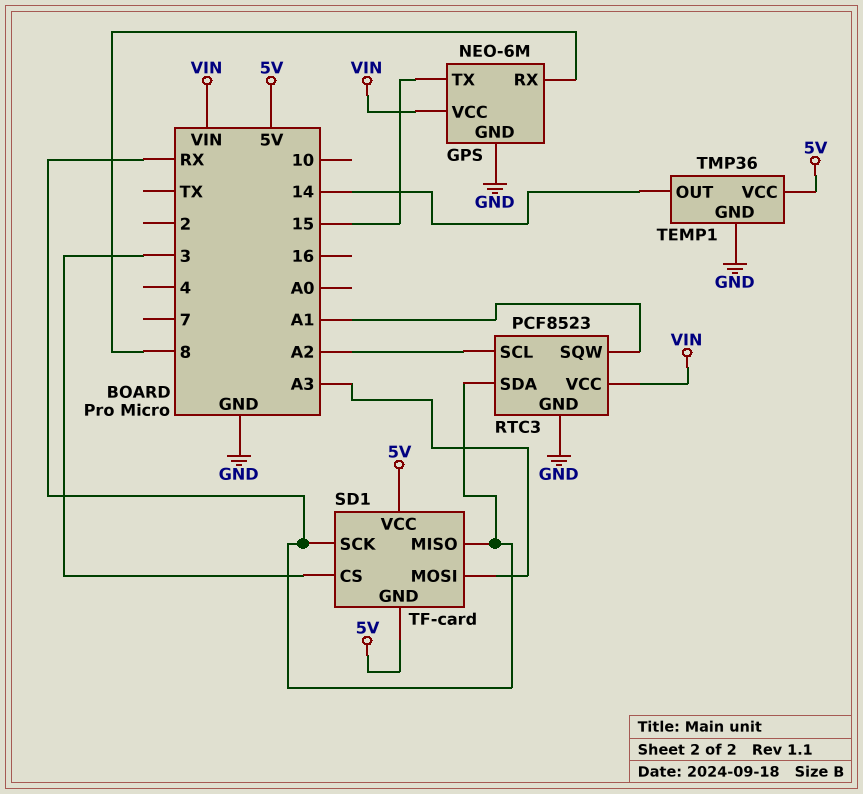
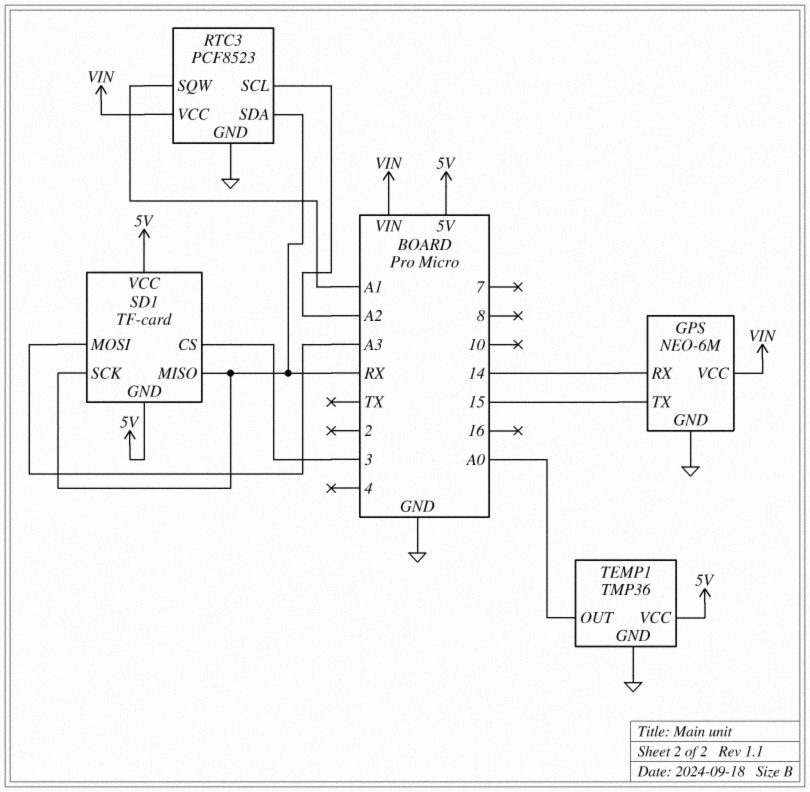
GPS pin RX: 8 -> 14
TEMP1 pin OUT: 14 -> A0

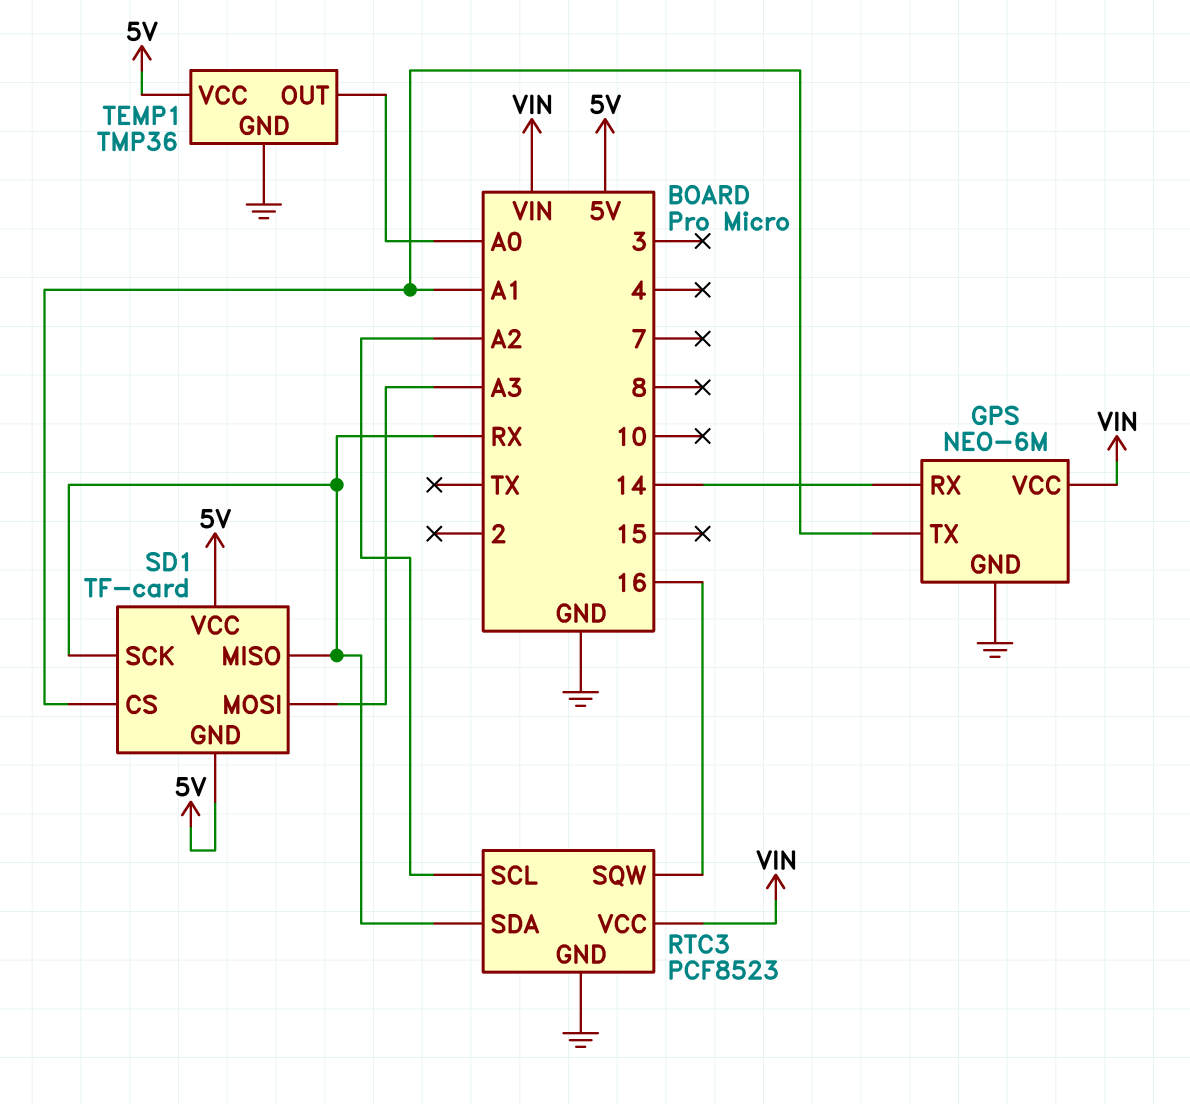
GPS pin TX: 15 -> A1
RTC3 pin SQW: A1 -> 16
SD1 pin CS: 3 -> A1

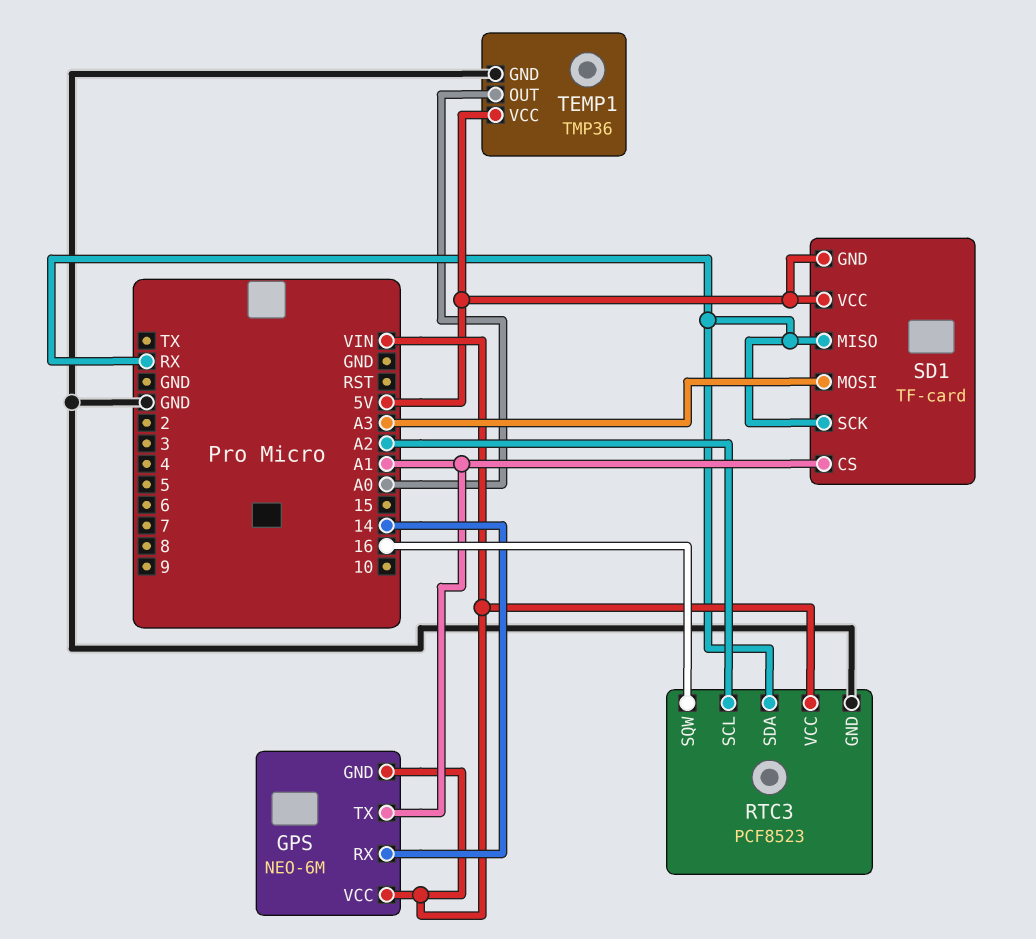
GPS pin GND: GND -> VIN

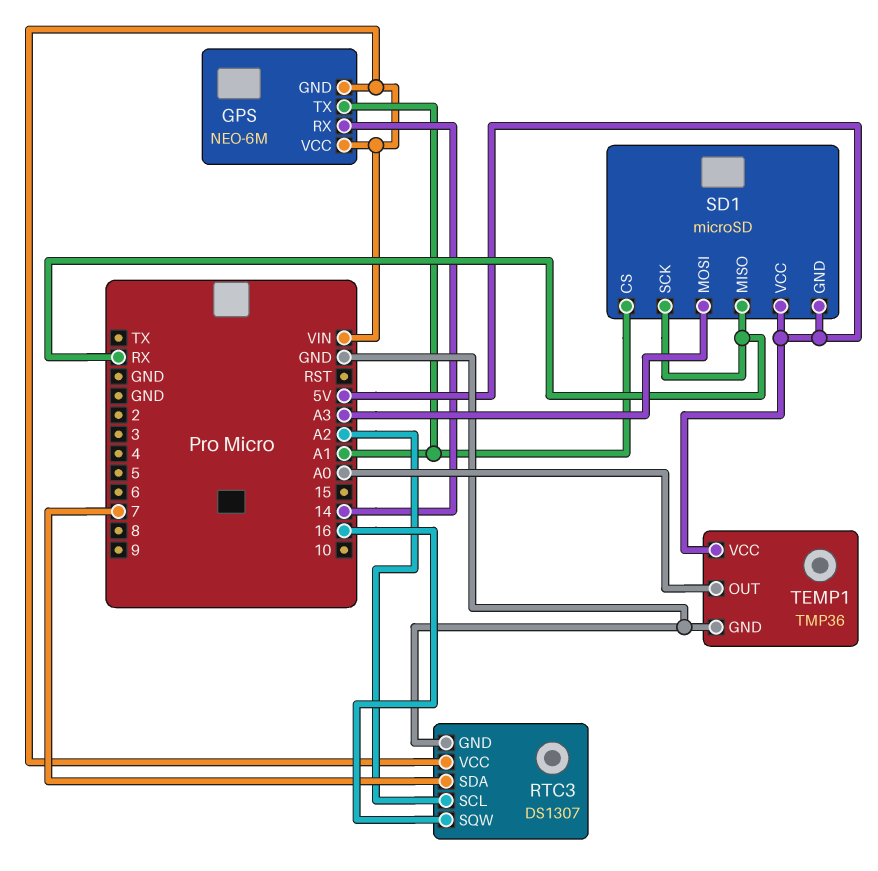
RTC3: PCF8523 -> DS1307
RTC3 pin SDA: RX -> 7
SD1: TF-card -> microSD

